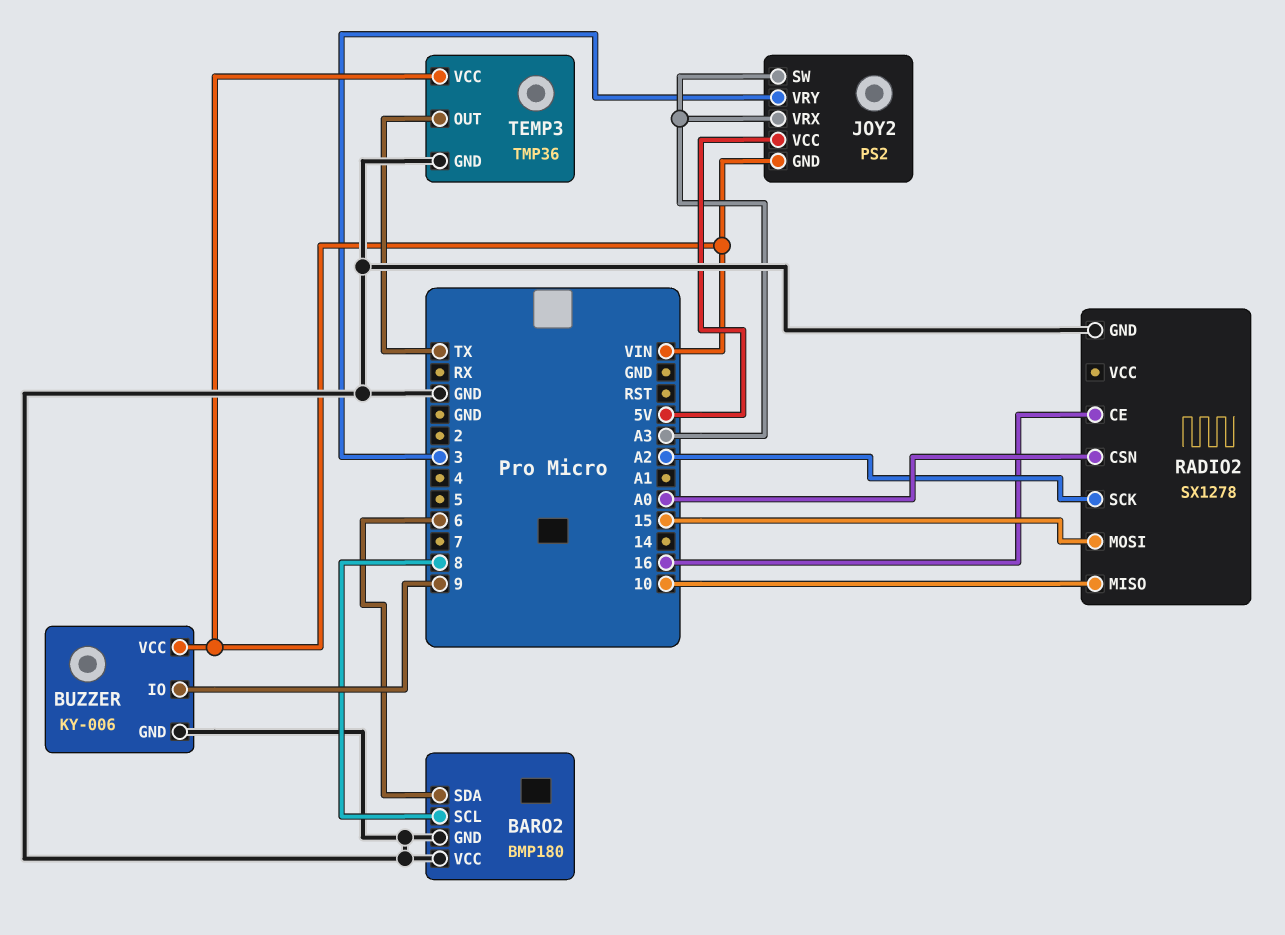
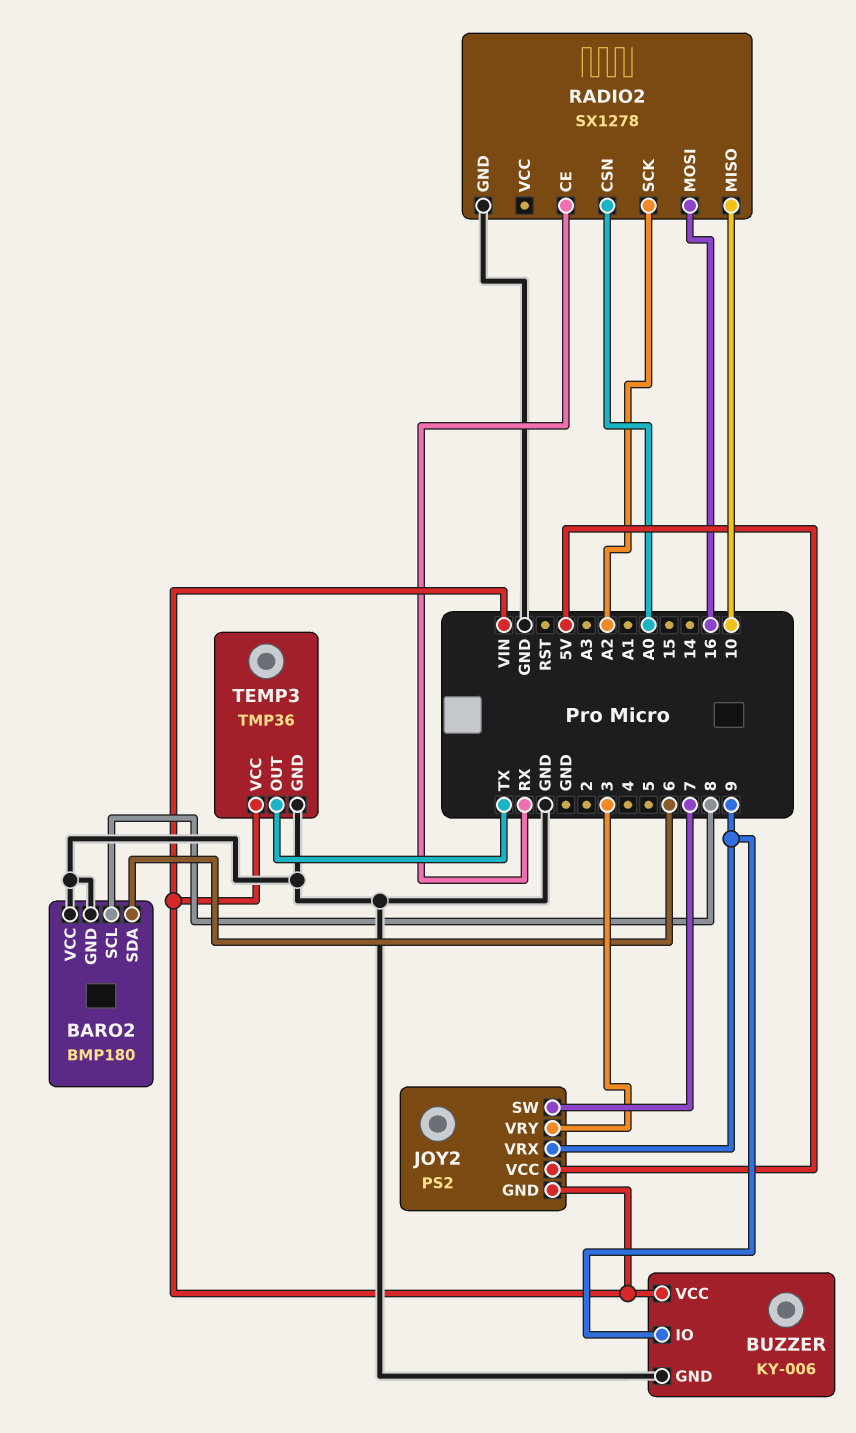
JOY2 pin SW: A3 -> 7
JOY2 pin VRX: A3 -> 9
RADIO2 pin CE: 16 -> RX
RADIO2 pin MOSI: 15 -> 16

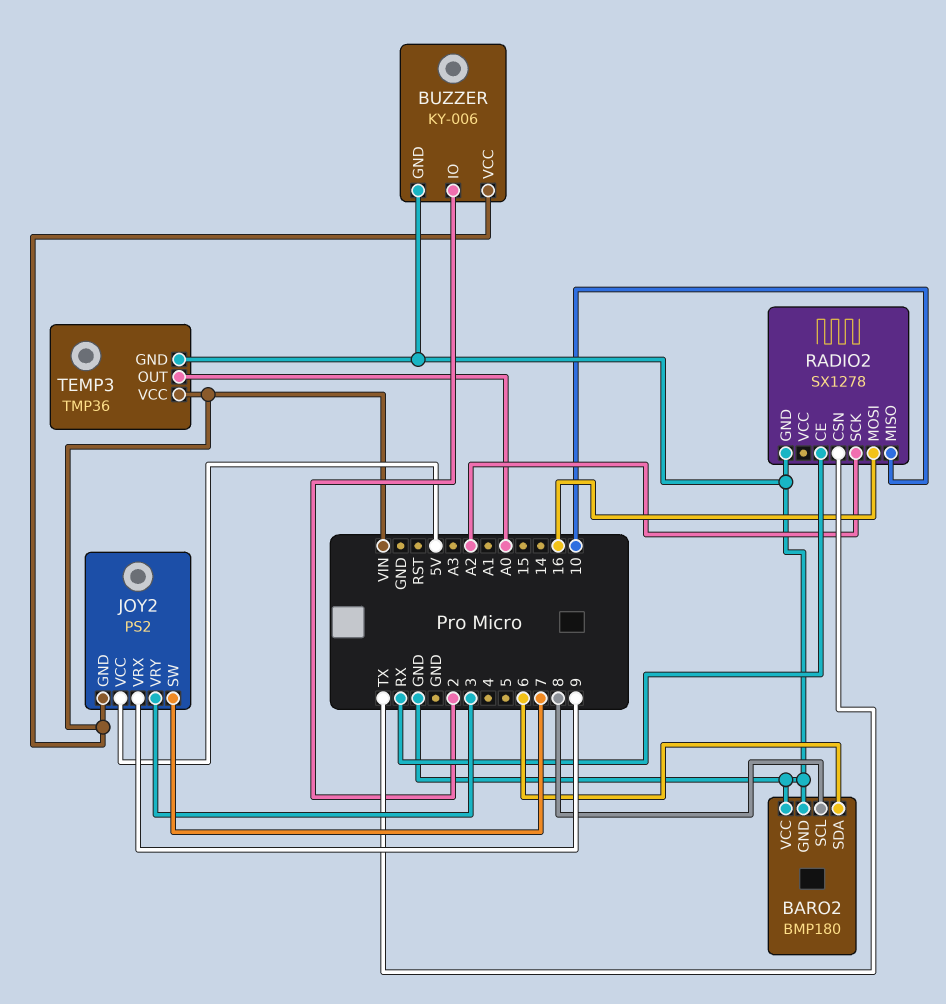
BUZZER pin IO: 9 -> 2
RADIO2 pin CSN: A0 -> TX
TEMP3 pin OUT: TX -> A0

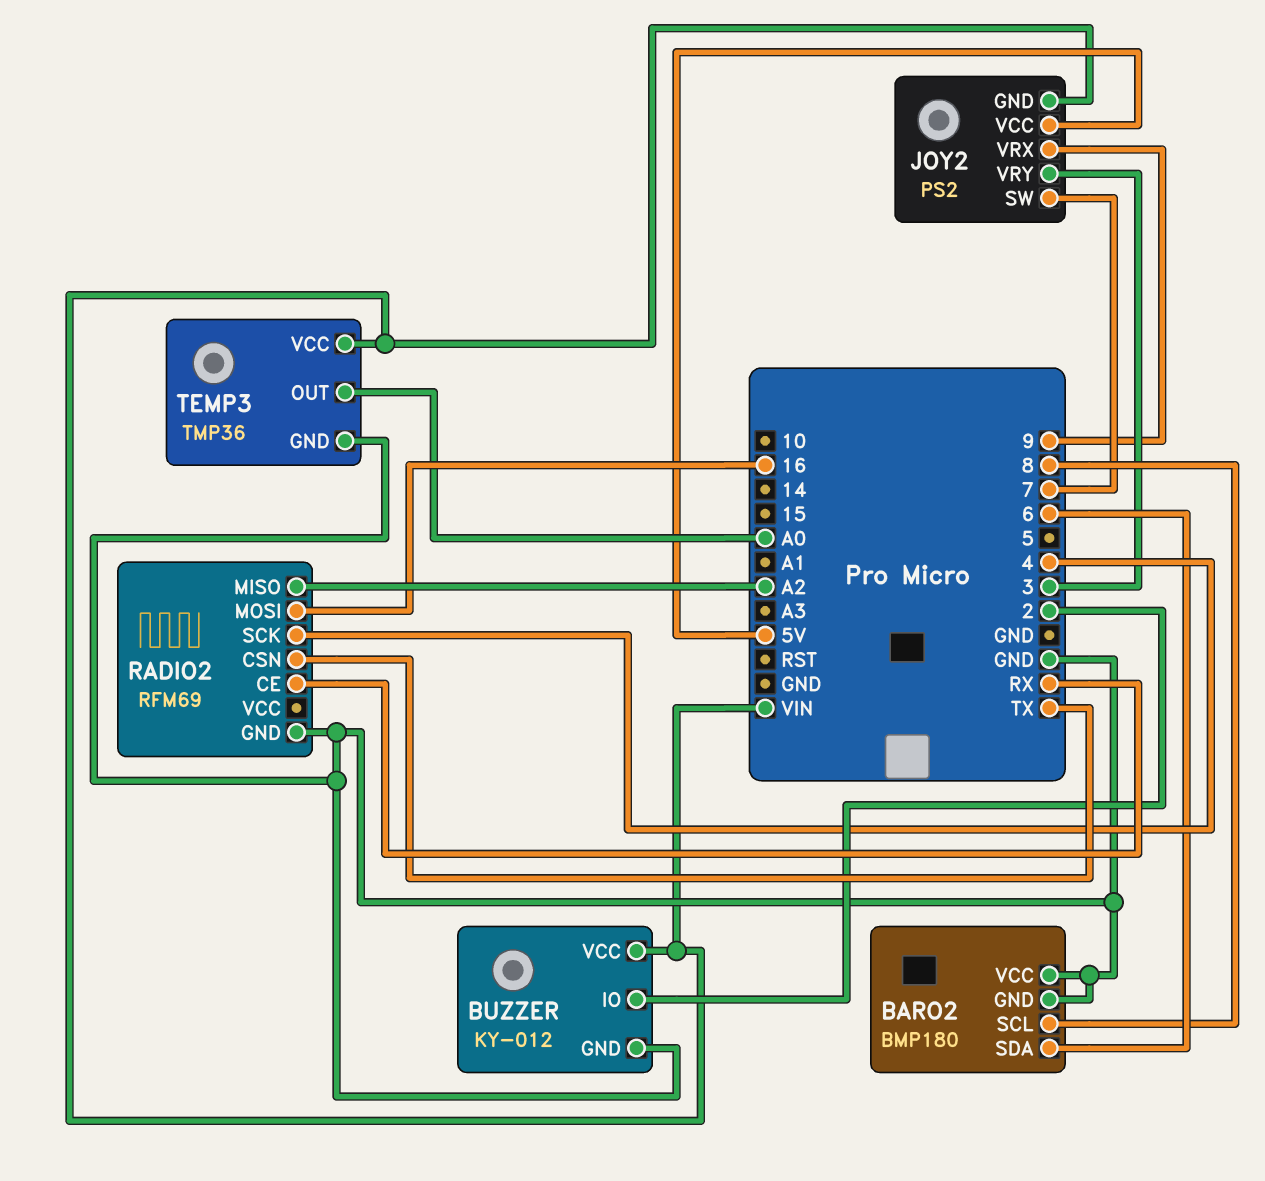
BUZZER: KY-006 -> KY-012
RADIO2: SX1278 -> RFM69
RADIO2 pin MISO: 10 -> A2
RADIO2 pin SCK: A2 -> 4

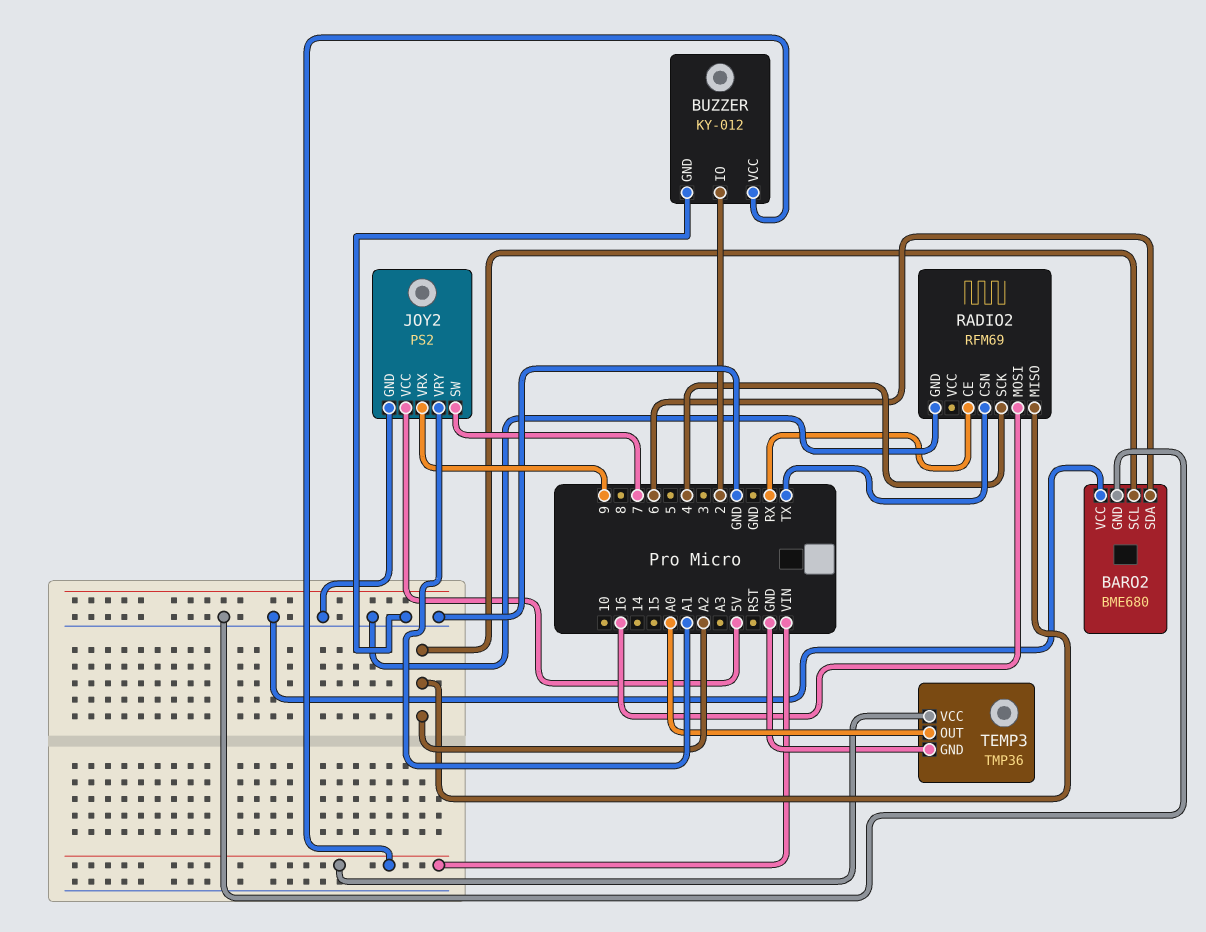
BARO2: BMP180 -> BME680
BARO2 pin SCL: 8 -> A2
JOY2 pin GND: VIN -> GND
JOY2 pin VRY: 3 -> A1

